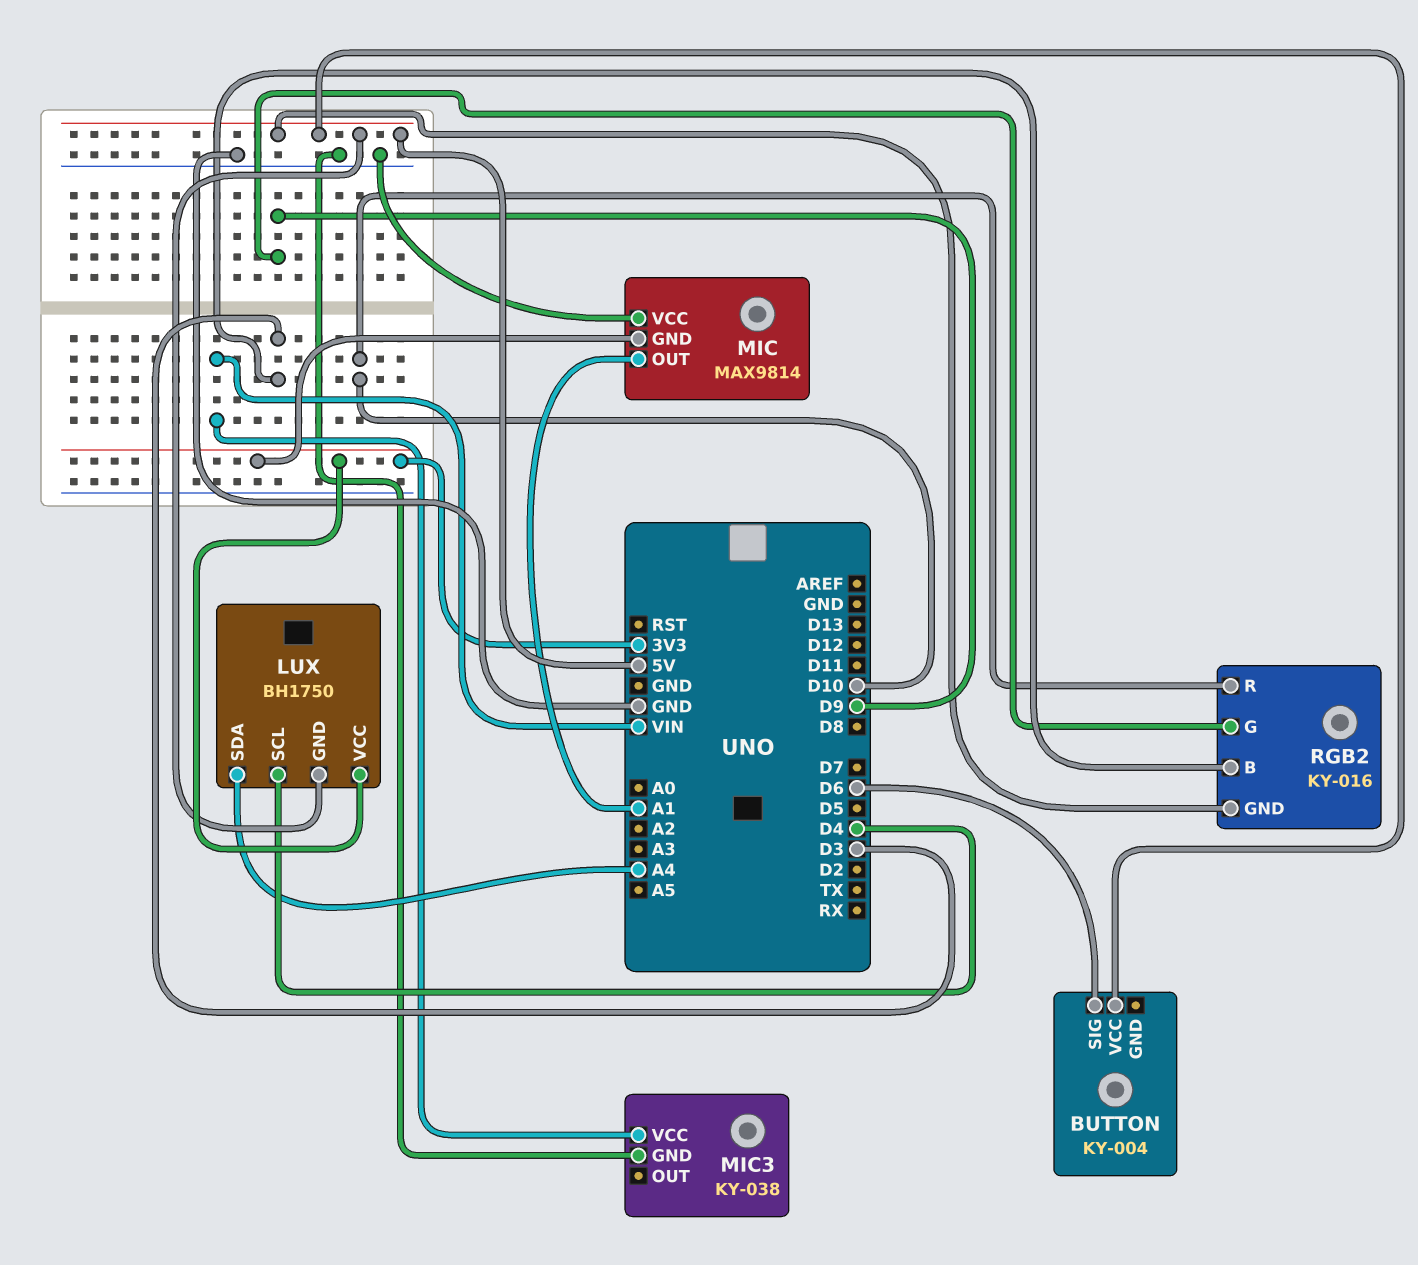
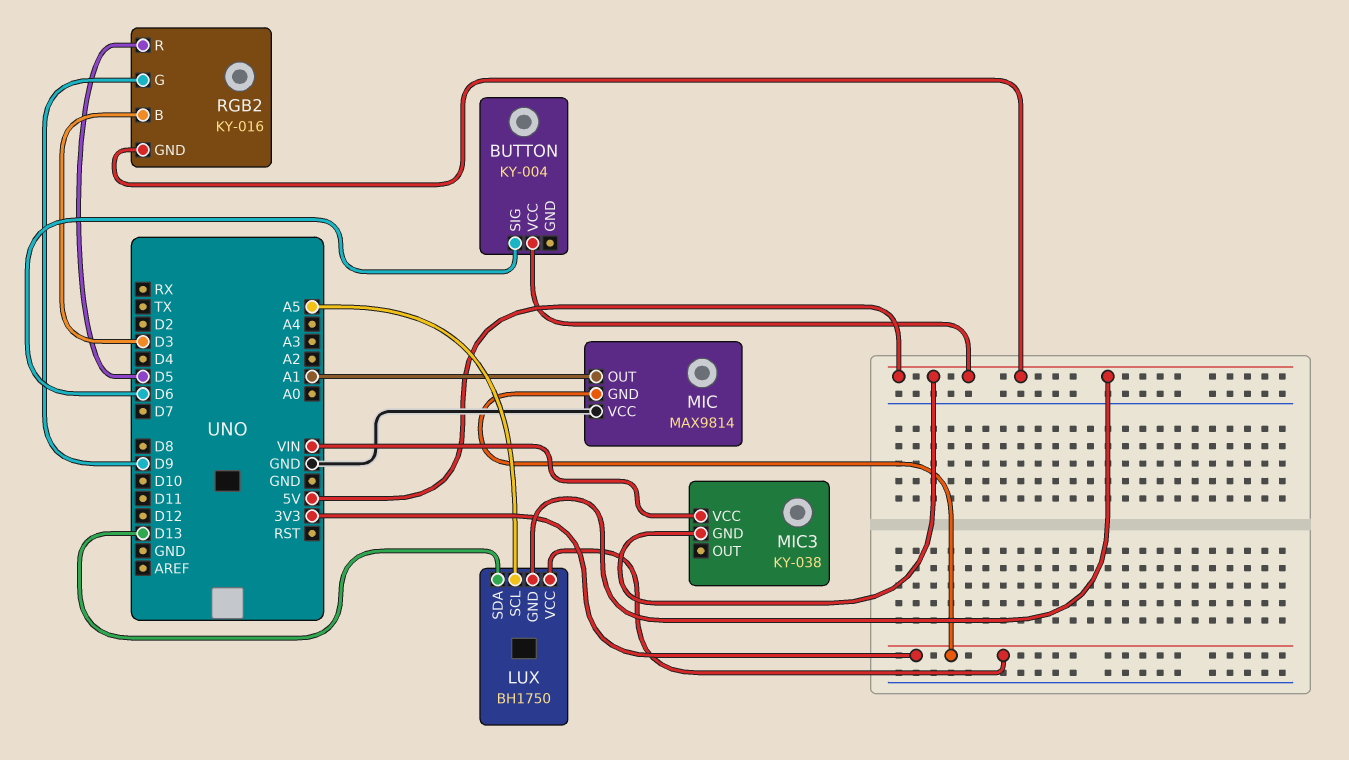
LUX pin SCL: D4 -> A5
LUX pin SDA: A4 -> D13
MIC3 pin GND: GND -> 5V
RGB2 pin R: D10 -> D5

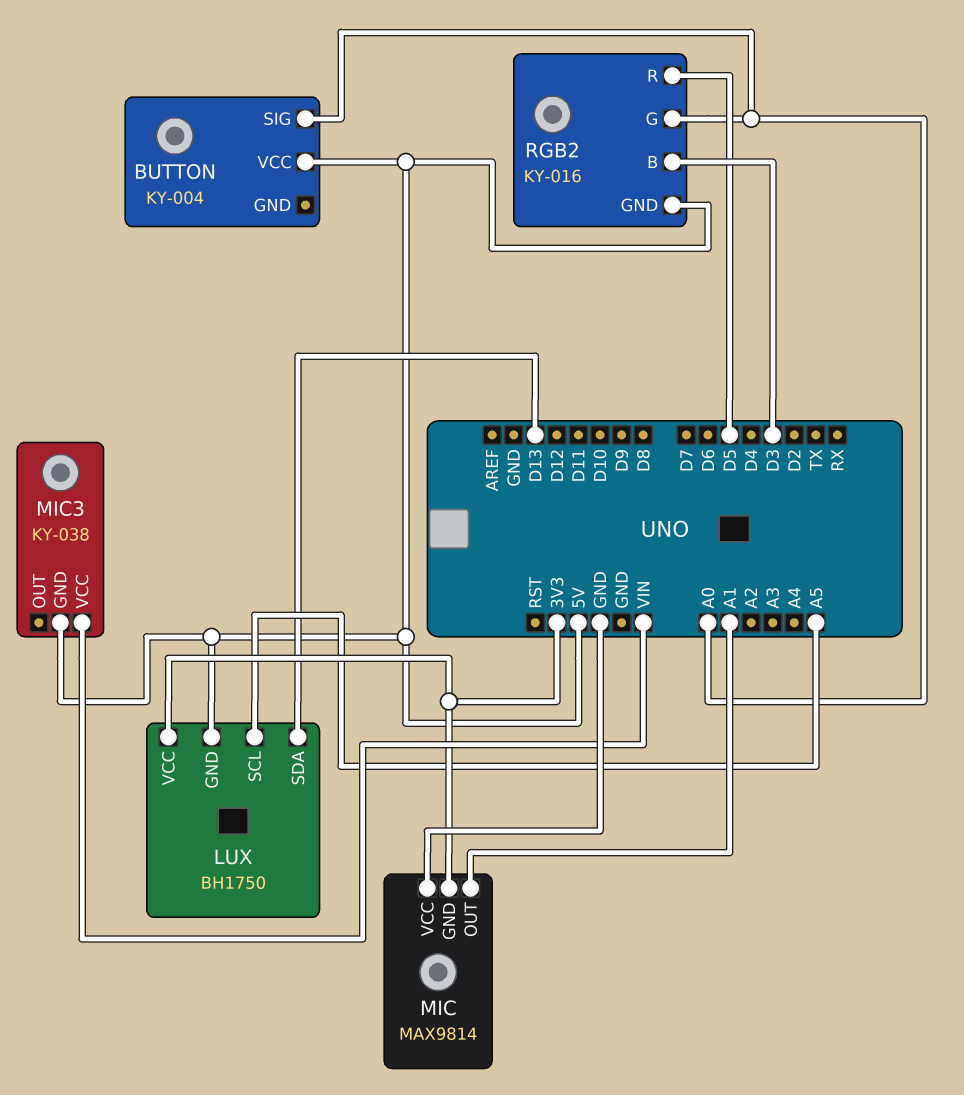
BUTTON pin SIG: D6 -> A0
RGB2 pin G: D9 -> A0

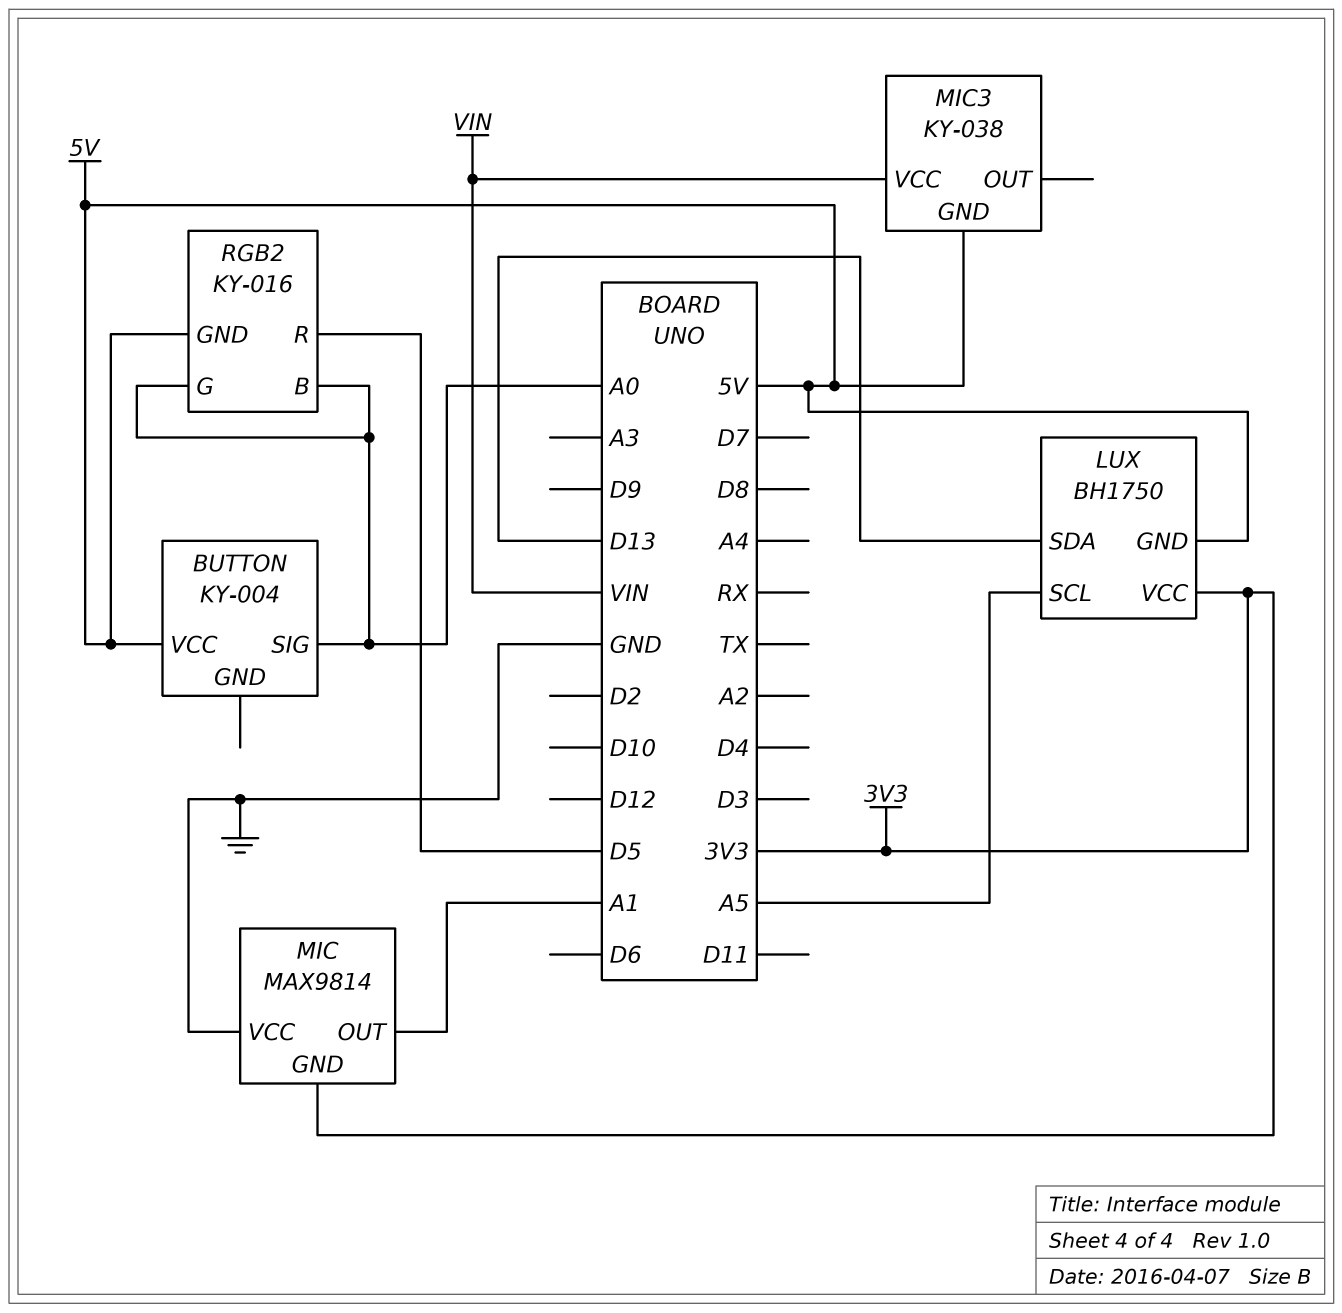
RGB2 pin B: D3 -> A0

